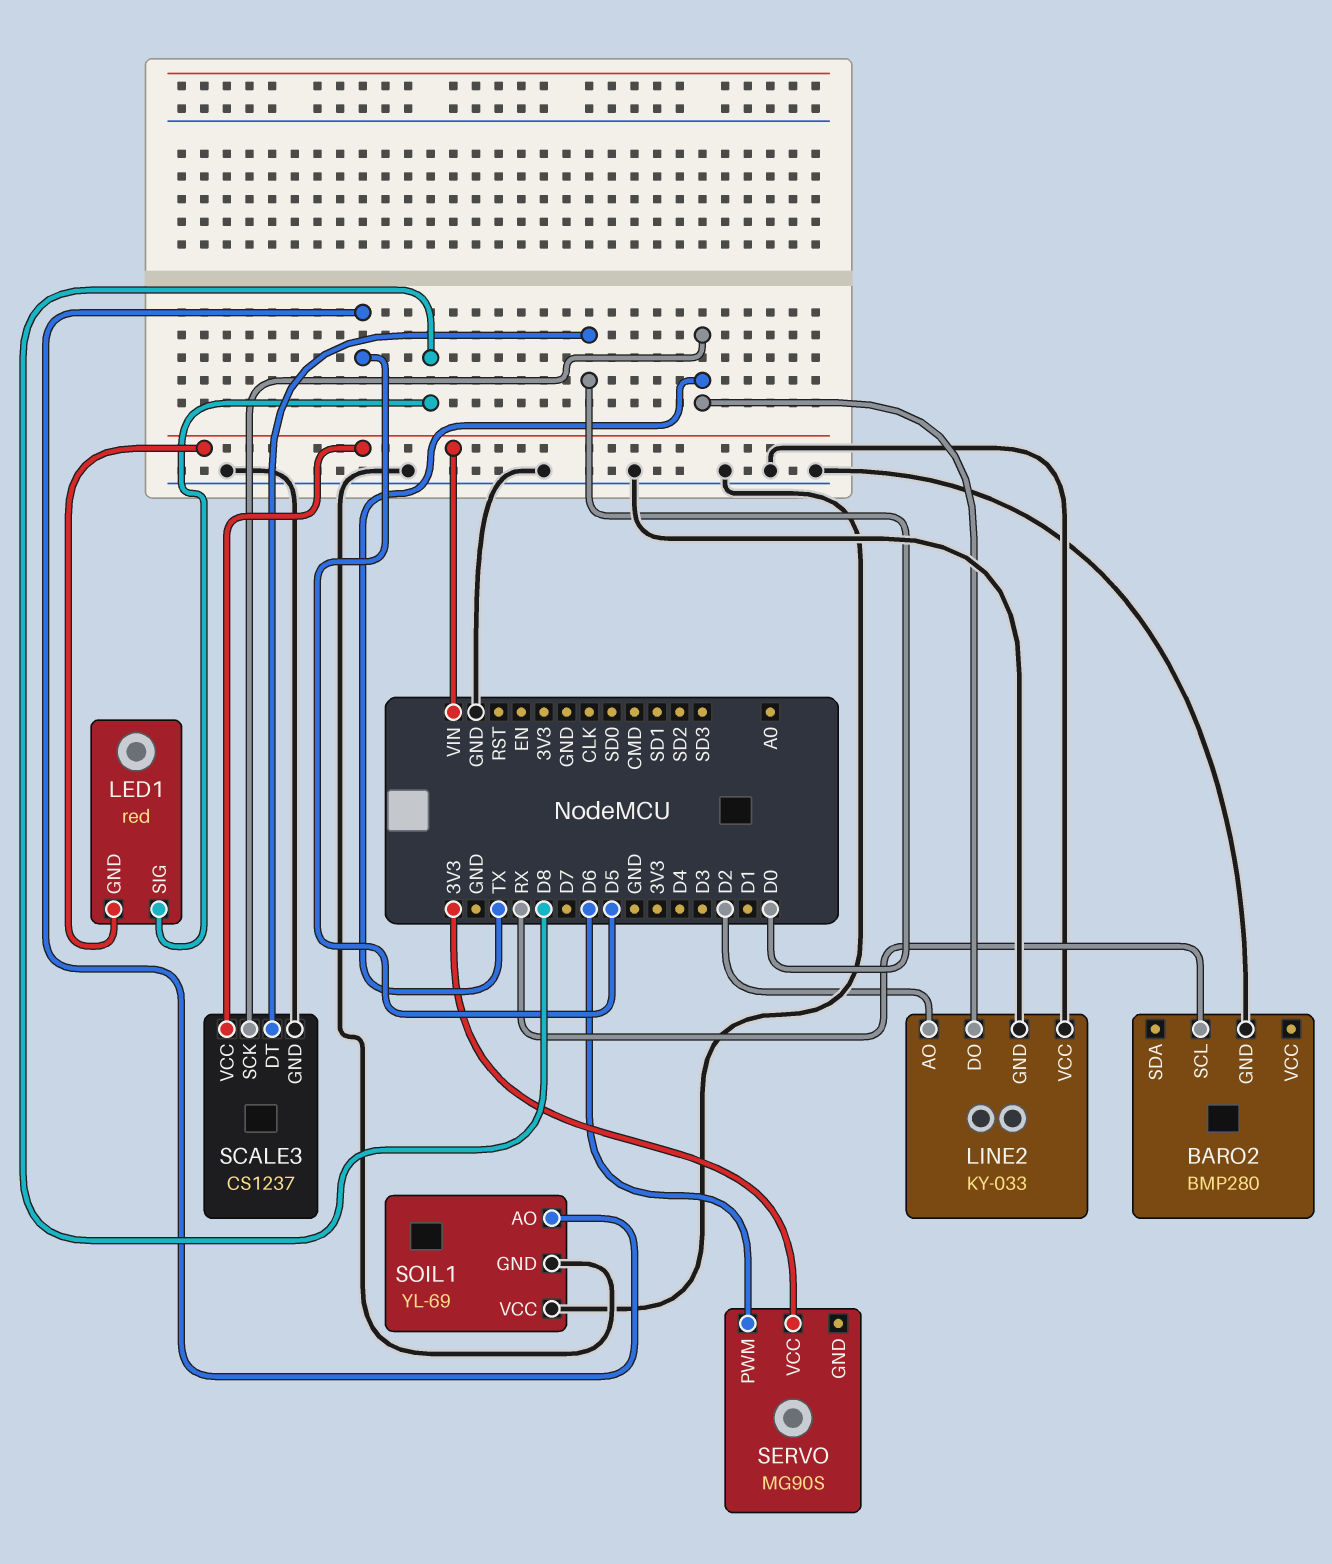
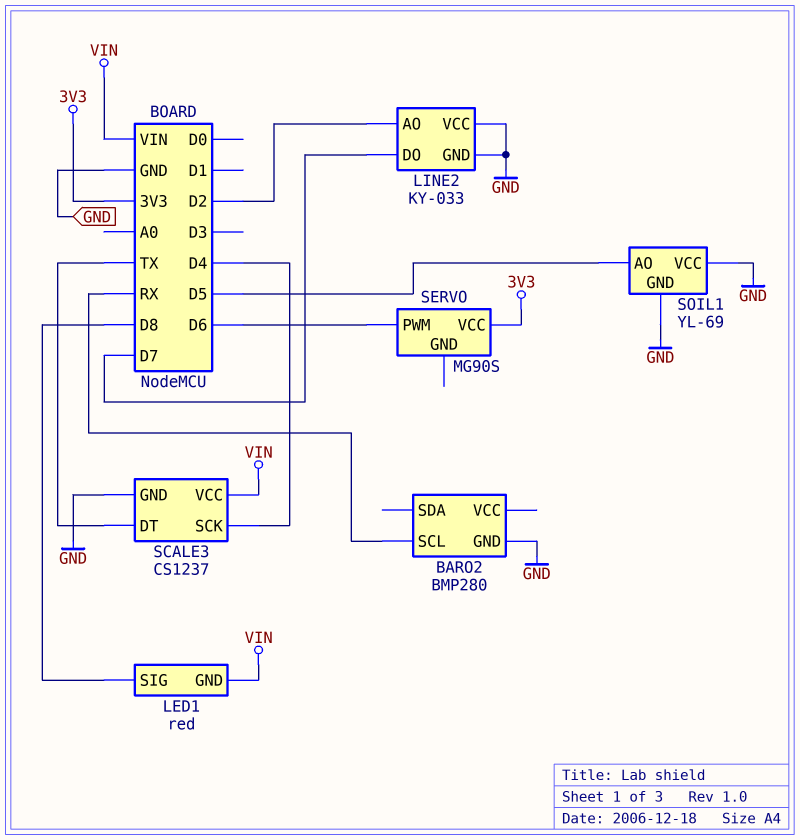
LINE2 pin DO: TX -> D7
SCALE3 pin DT: D0 -> TX
SCALE3 pin SCK: TX -> D4

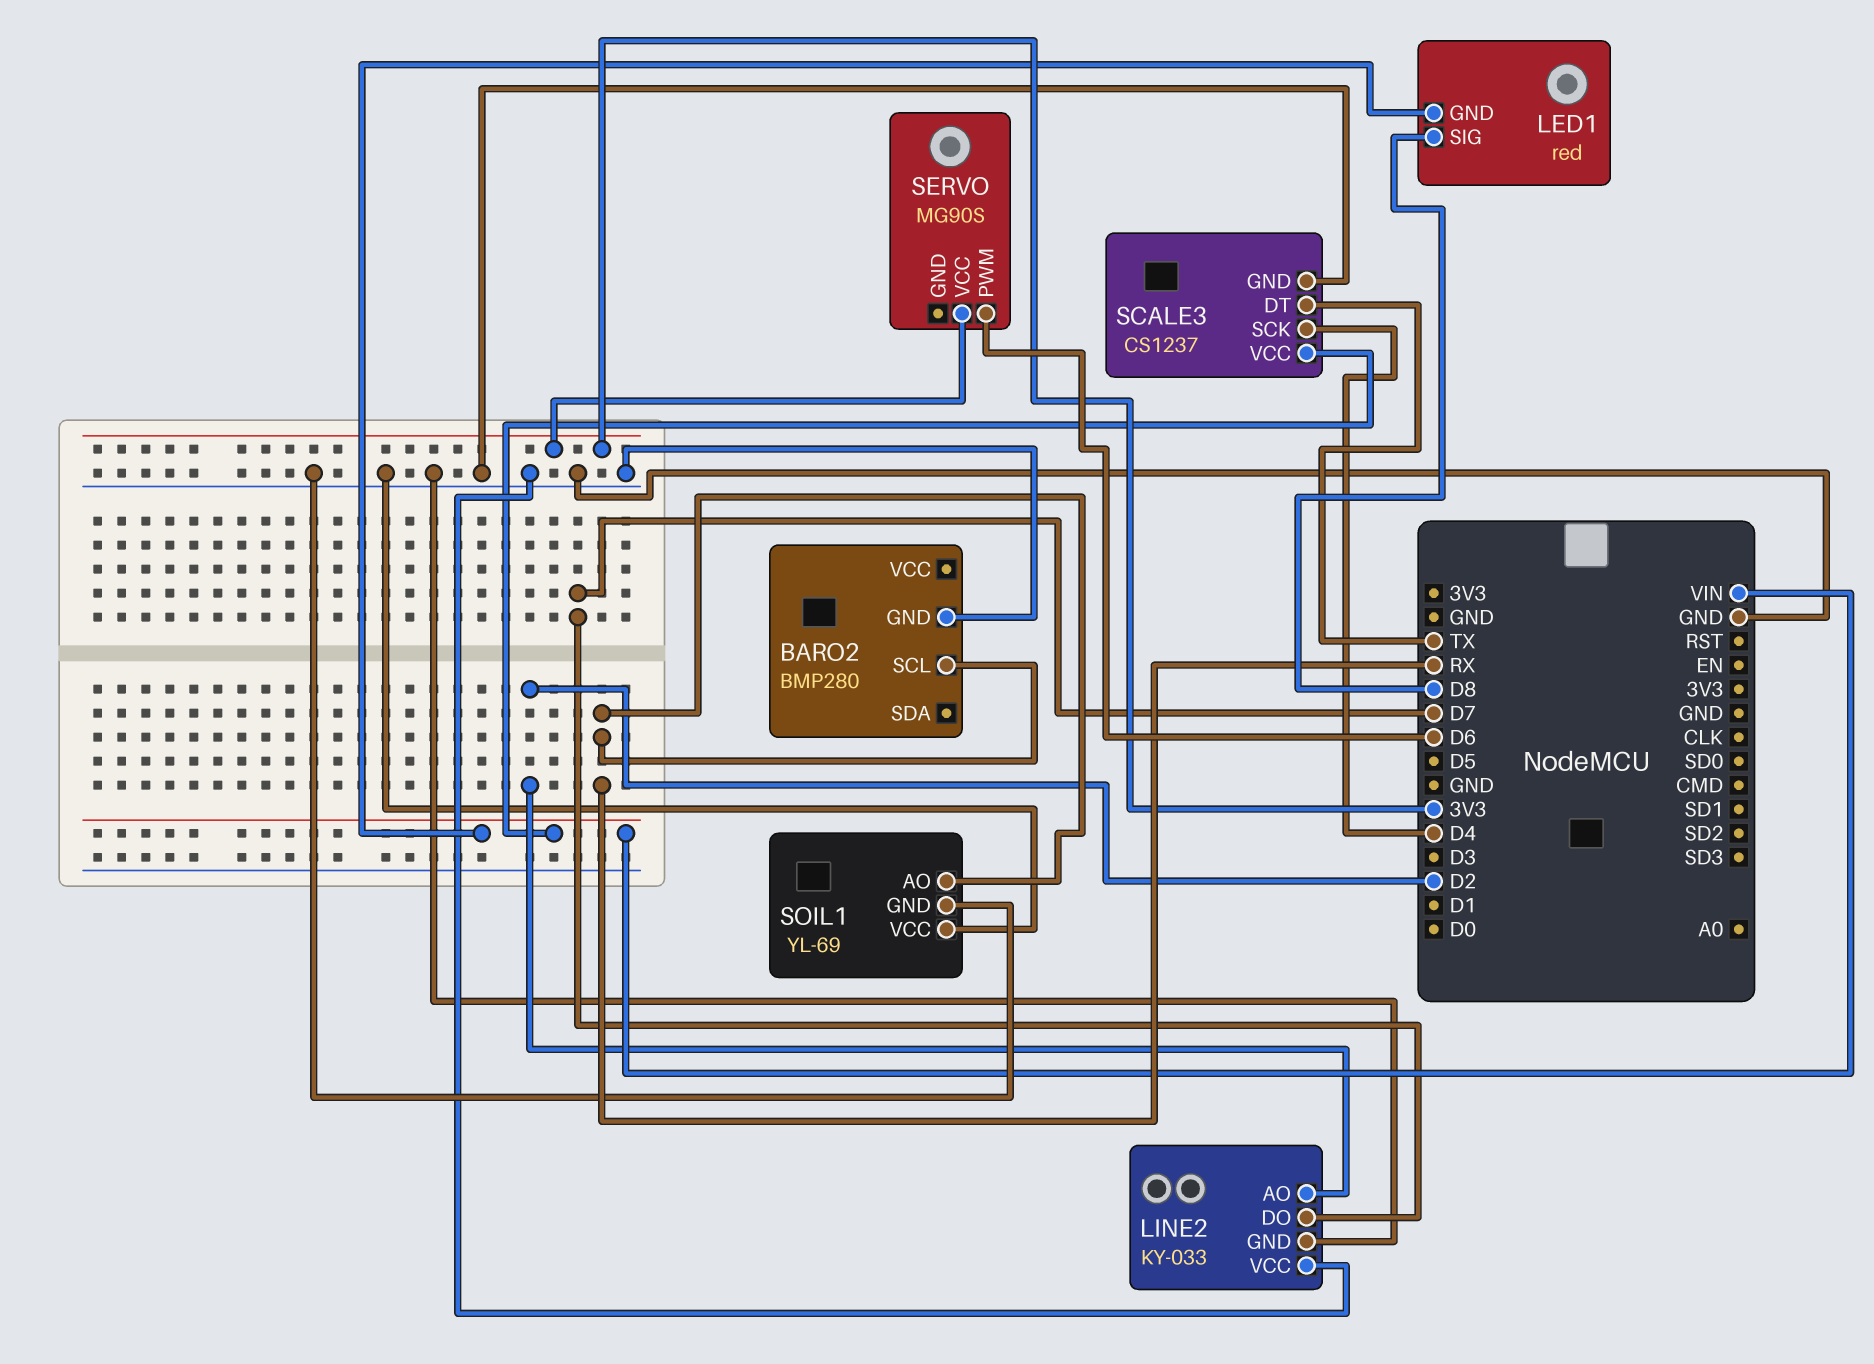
SOIL1 pin AO: D5 -> RX

